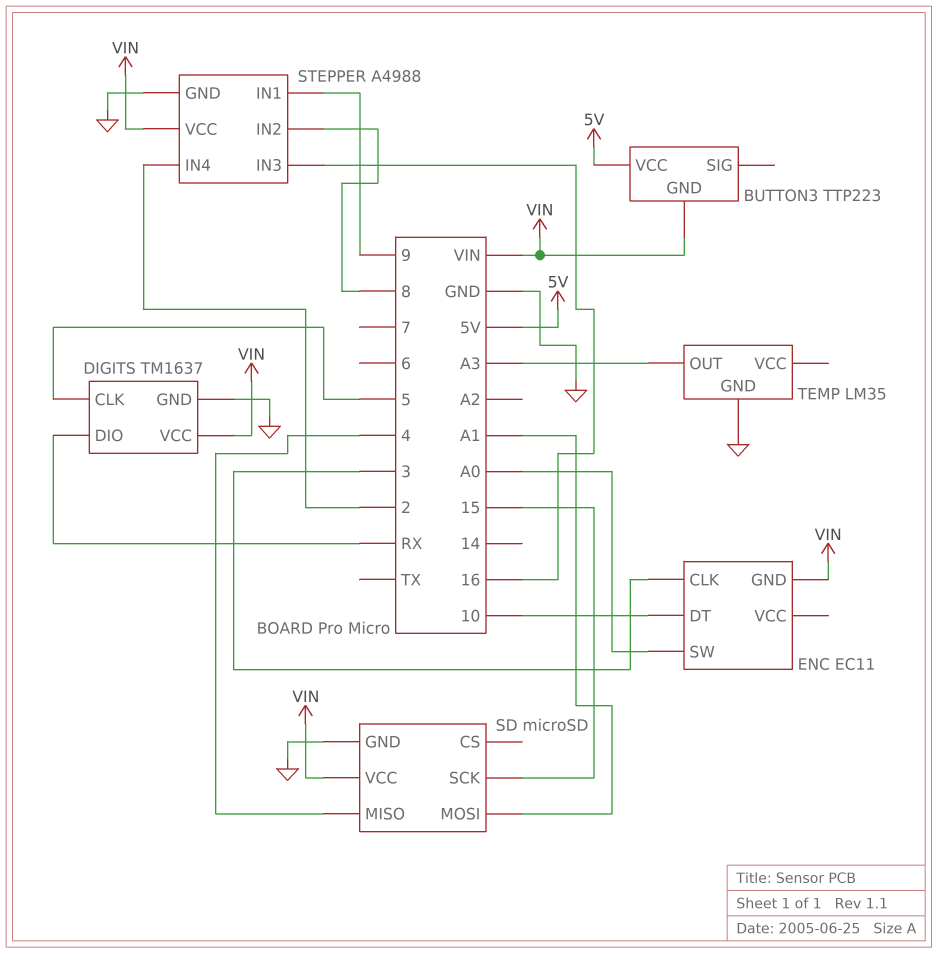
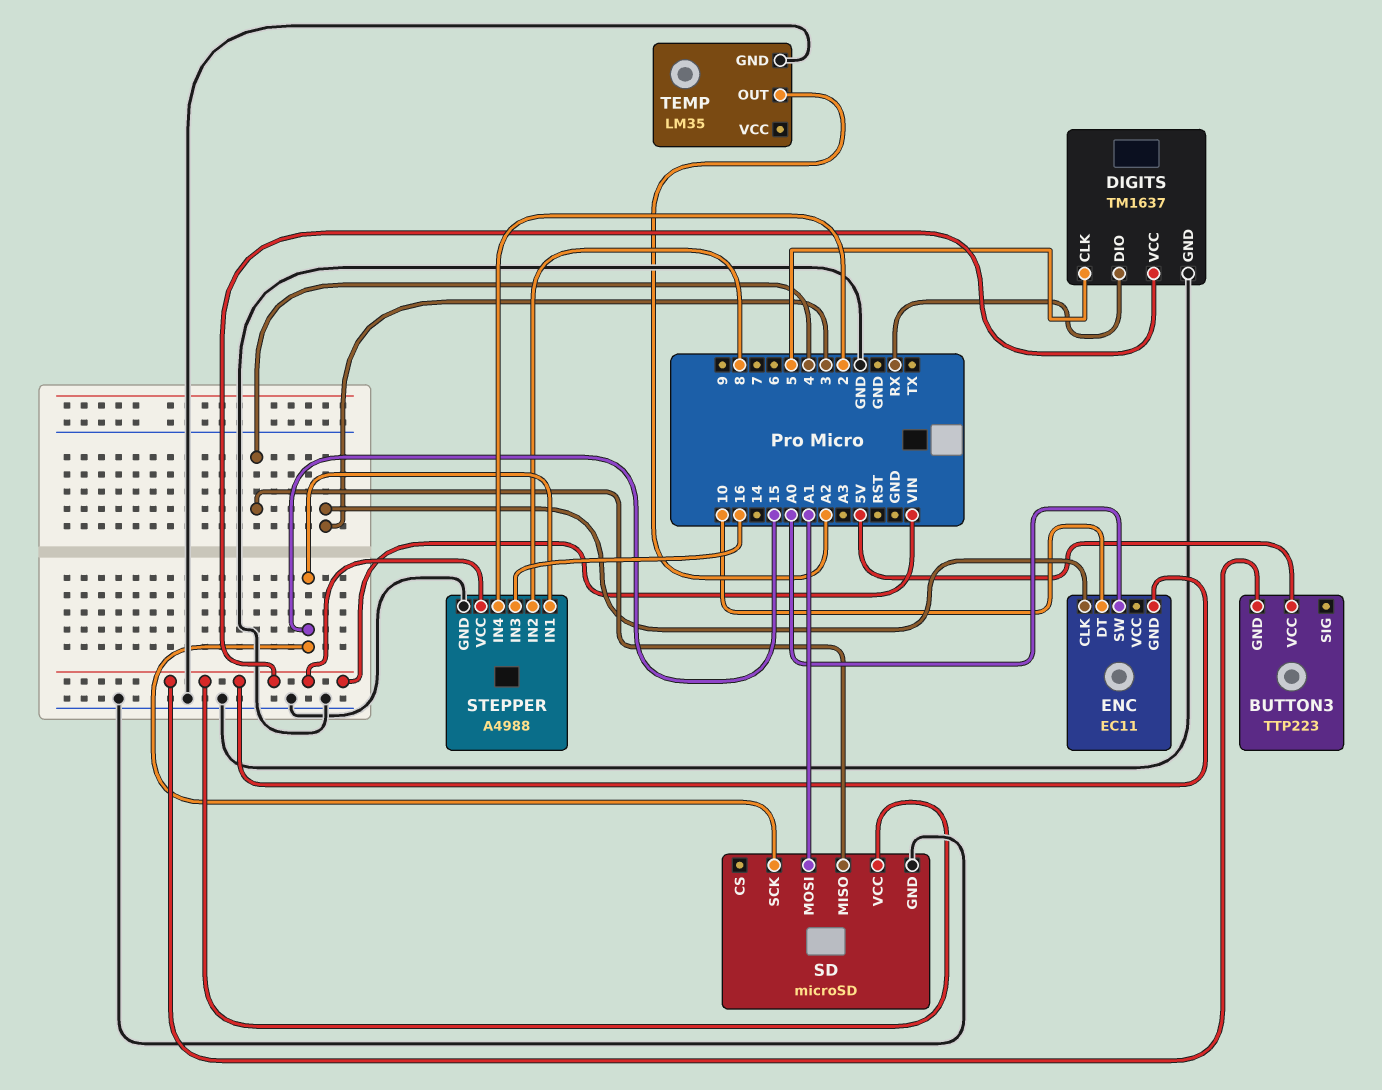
STEPPER pin IN1: 9 -> 15
TEMP pin OUT: A3 -> A2

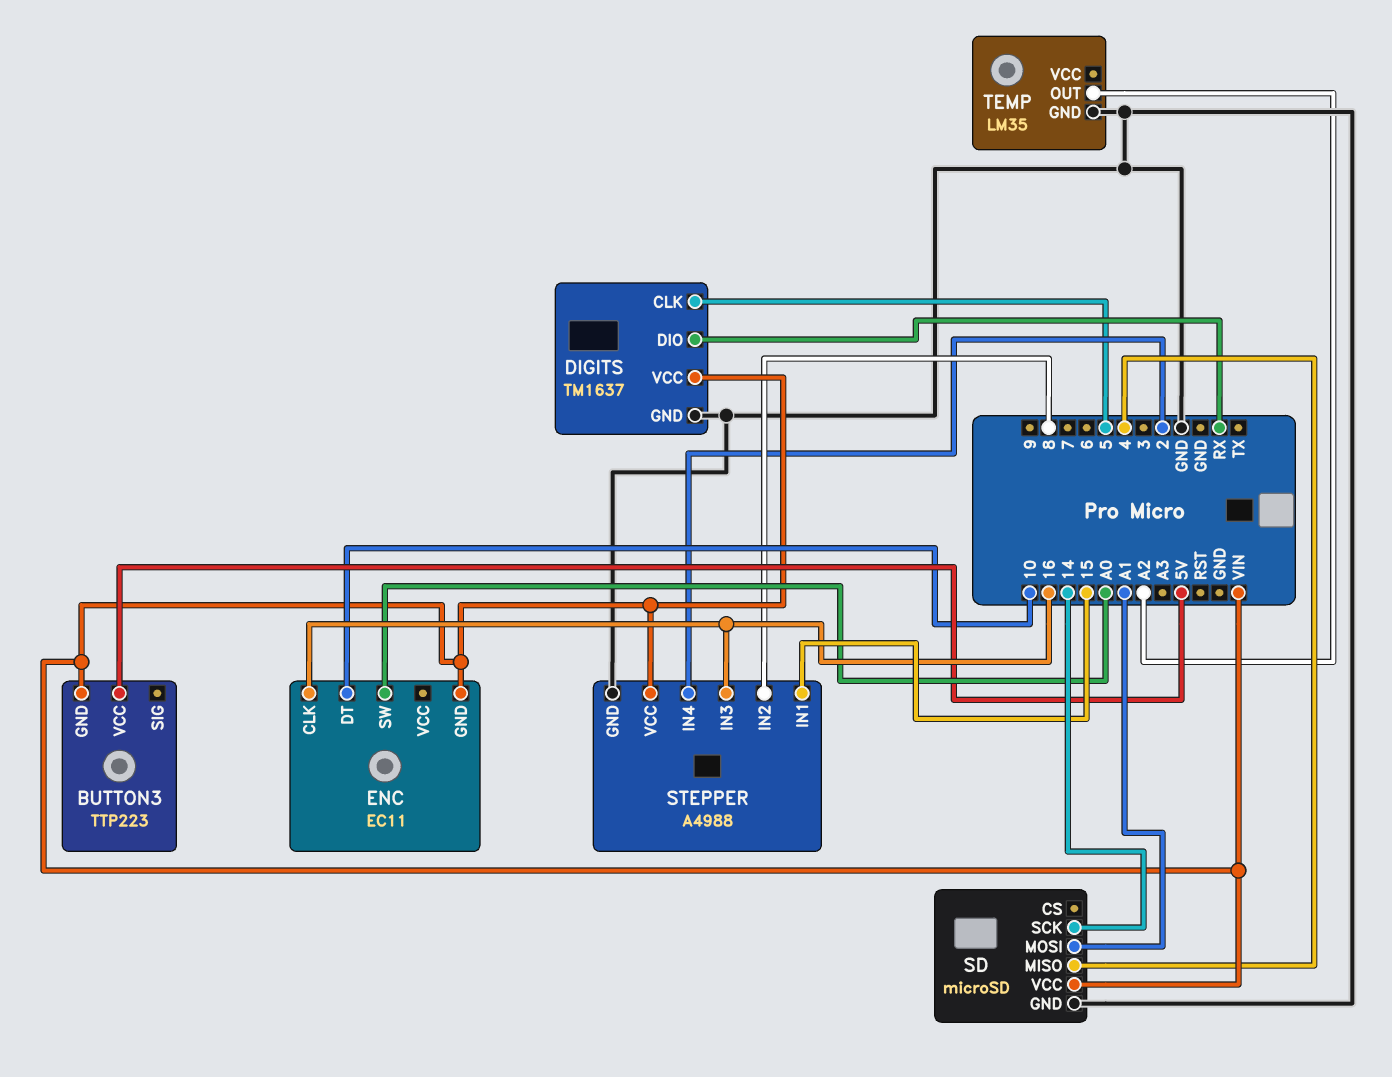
ENC pin CLK: 3 -> 16
SD pin SCK: 15 -> 14

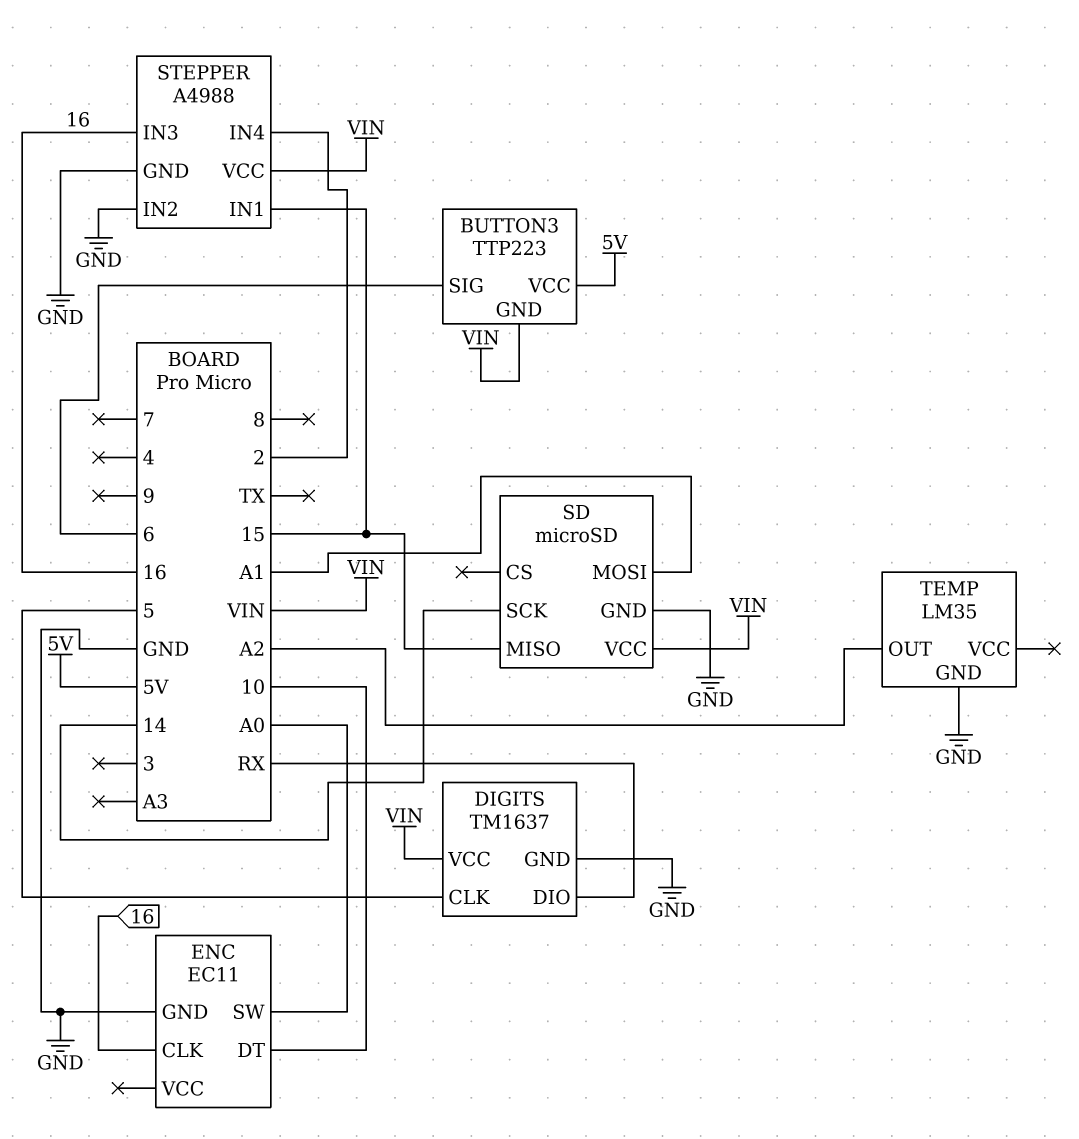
BUTTON3 pin SIG: none -> 6
ENC pin GND: VIN -> GND
SD pin MISO: 4 -> 15
STEPPER pin IN2: 8 -> GND

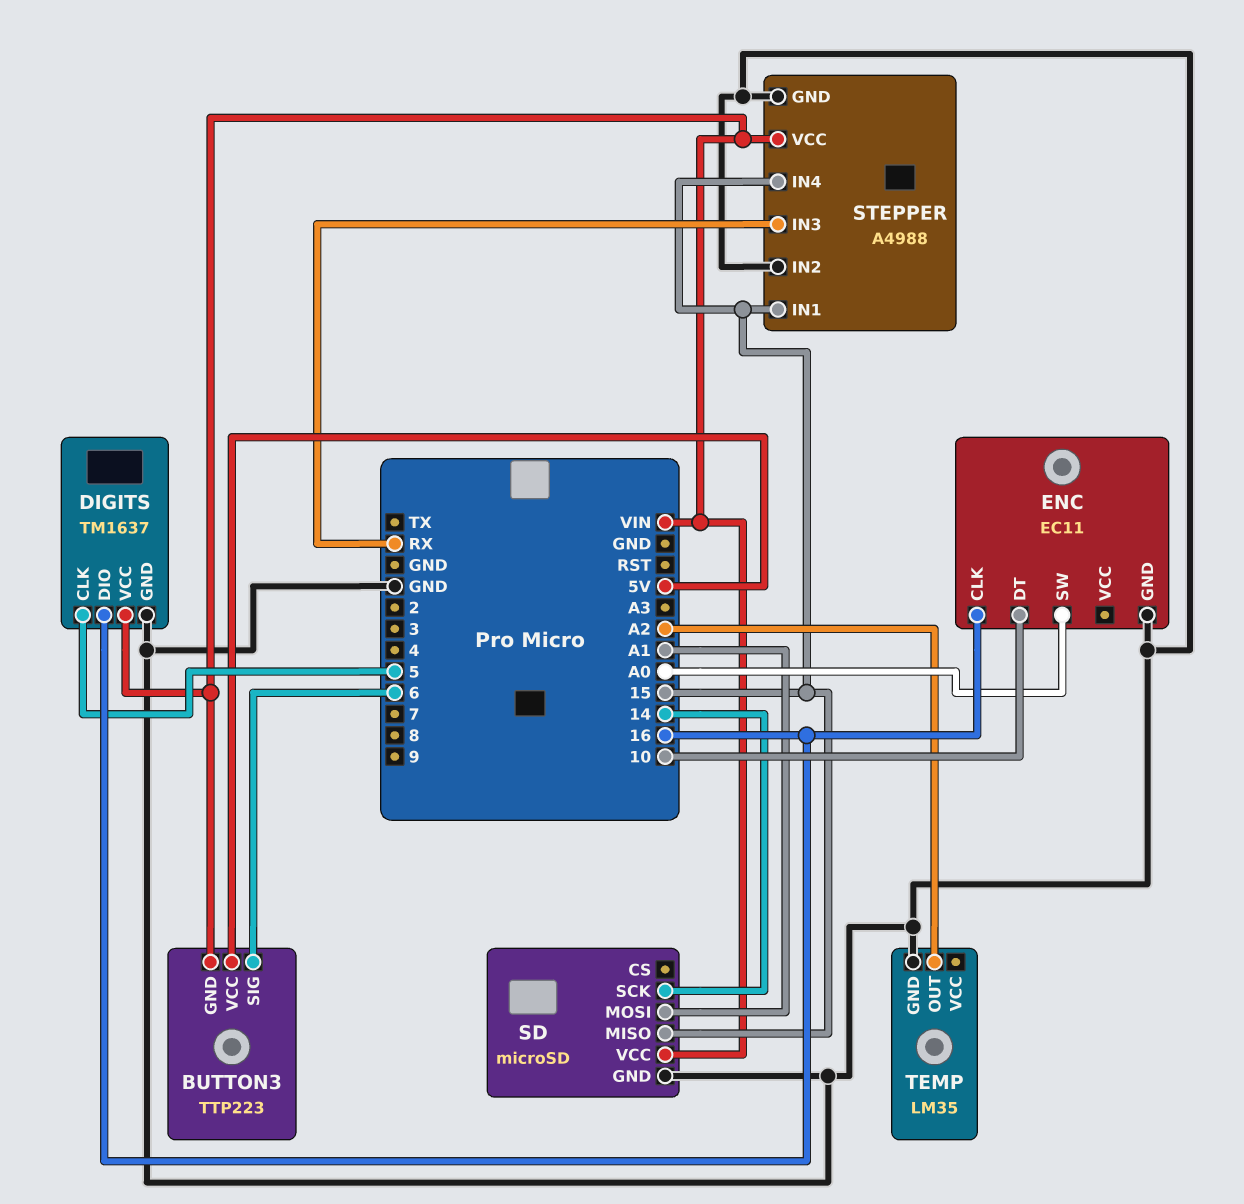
DIGITS pin DIO: RX -> 16
STEPPER pin IN3: 16 -> RX
STEPPER pin IN4: 2 -> 15

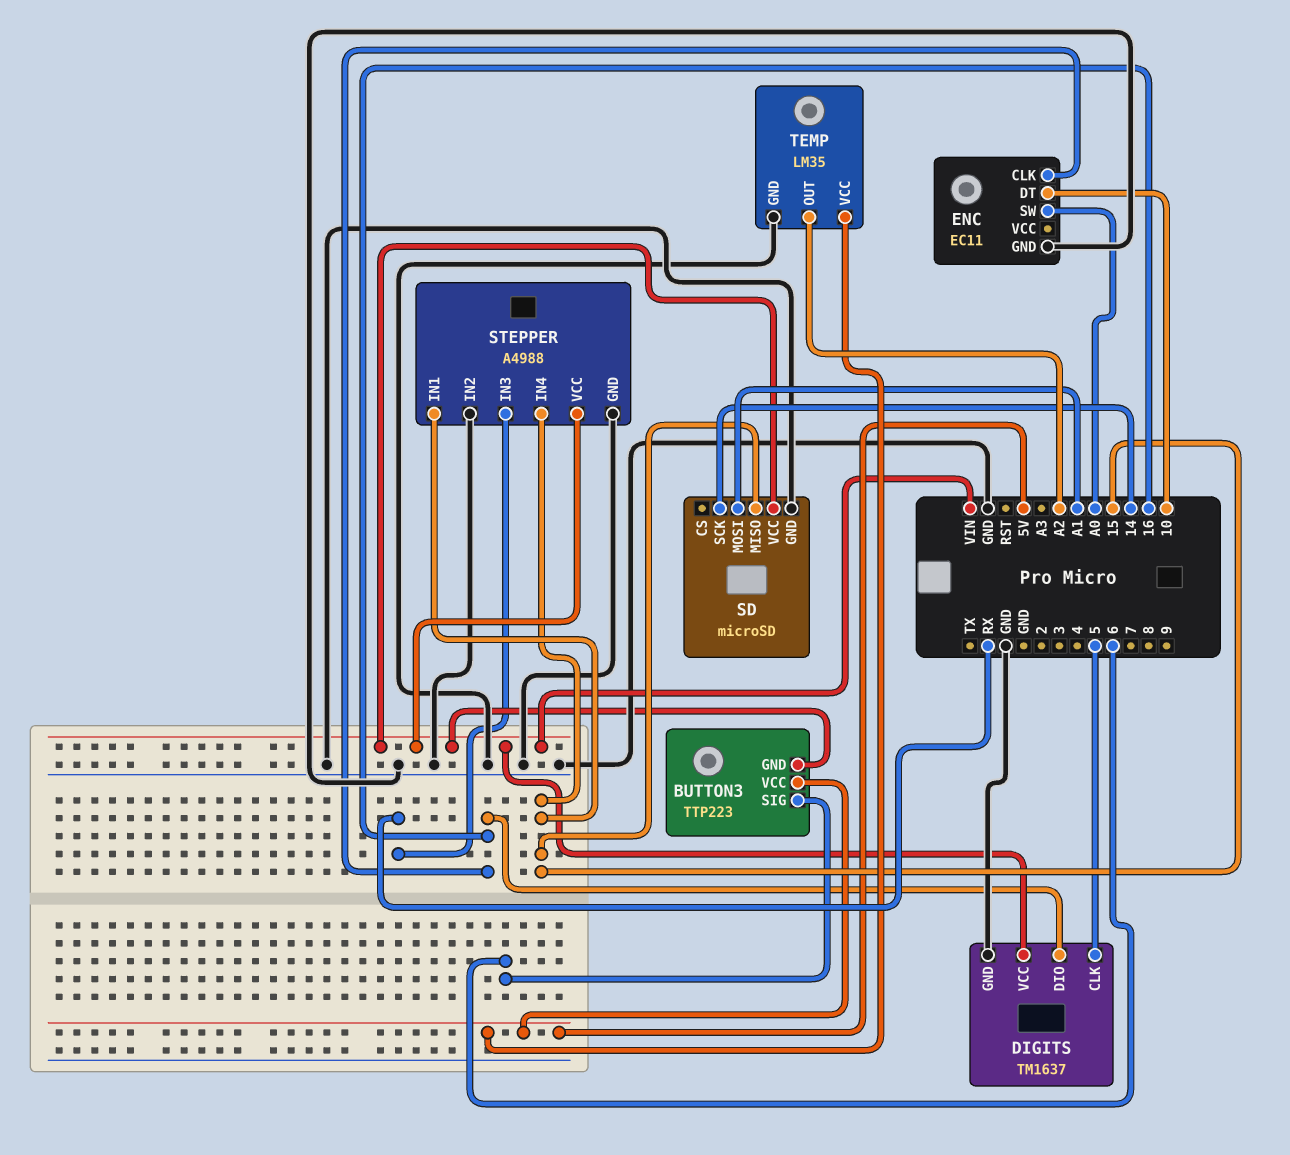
TEMP pin VCC: none -> 5V

